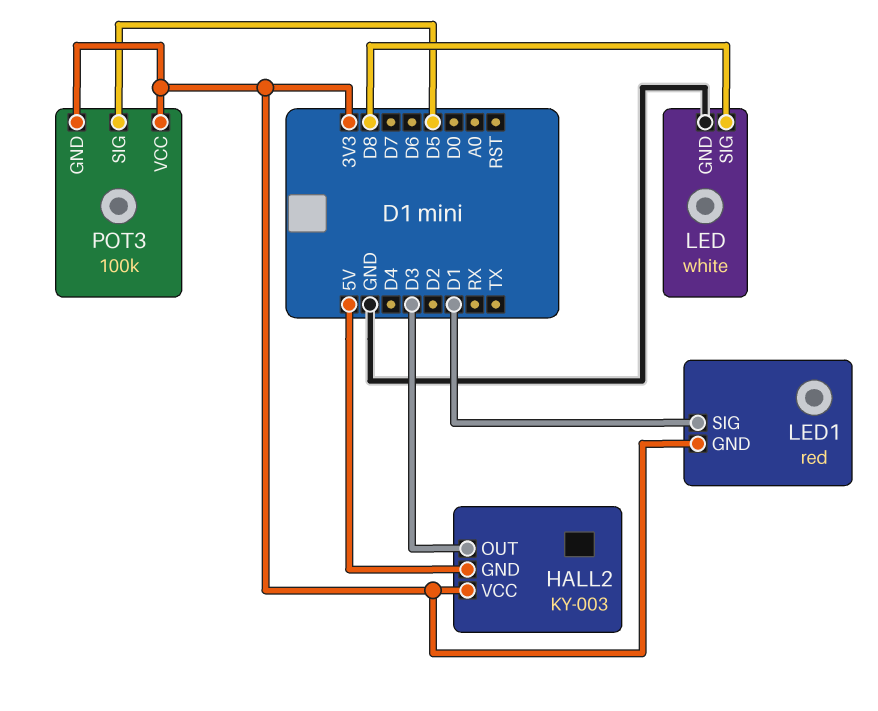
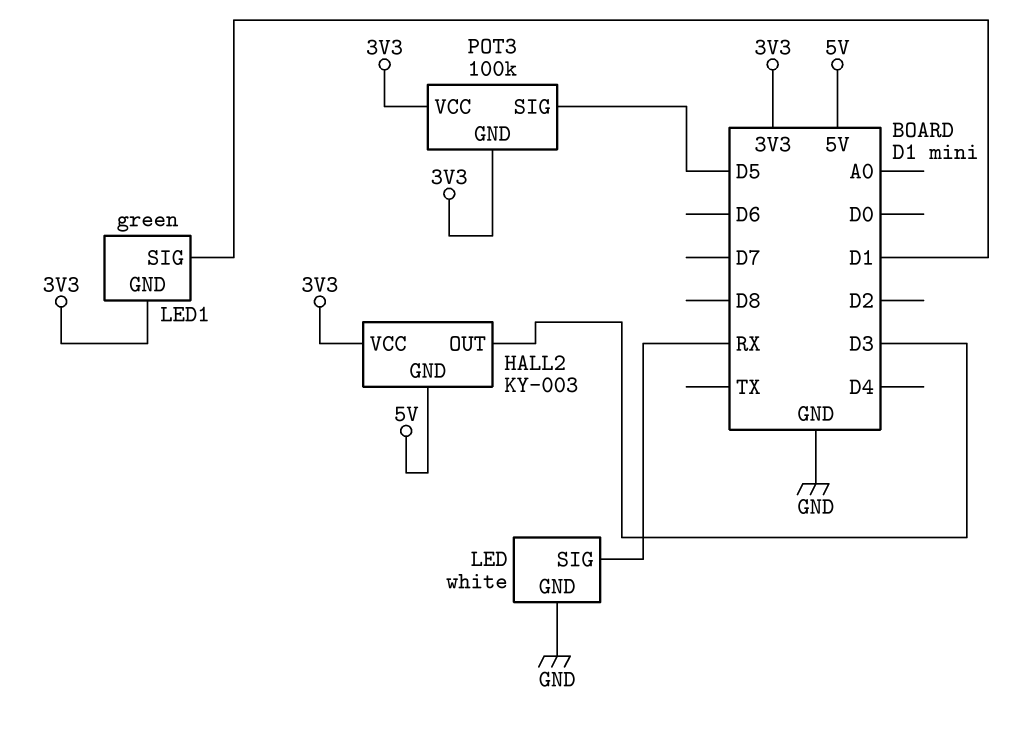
LED pin SIG: D8 -> RX
LED1: red -> green

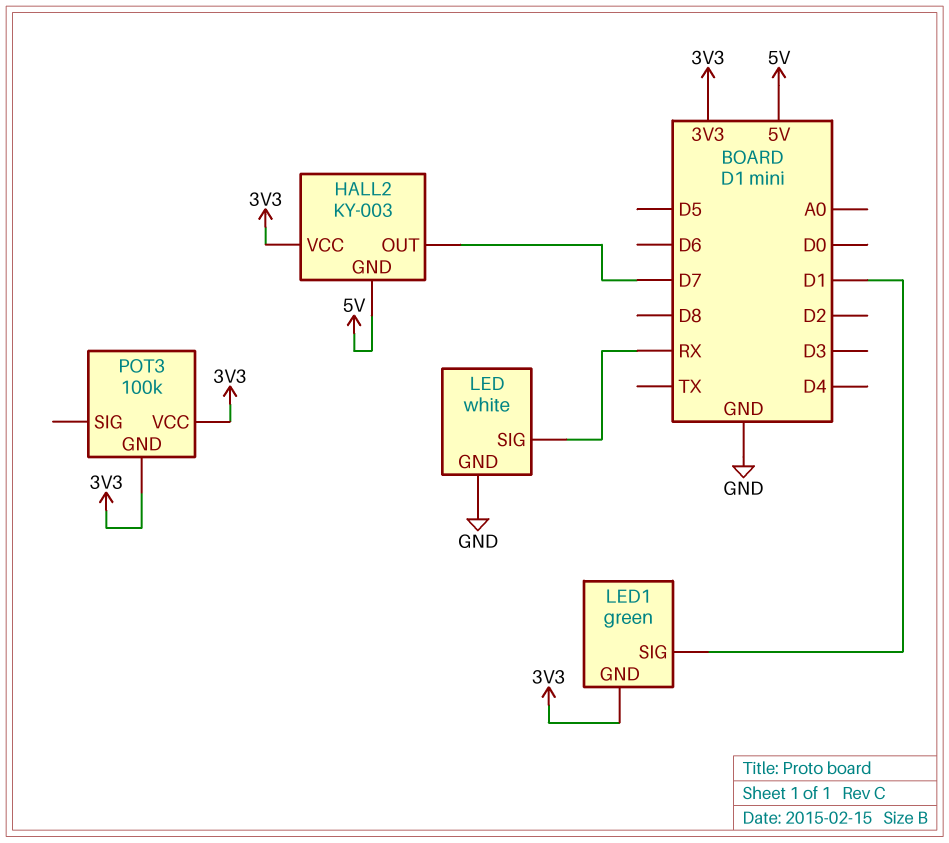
HALL2 pin OUT: D3 -> D7
POT3 pin SIG: D5 -> none

